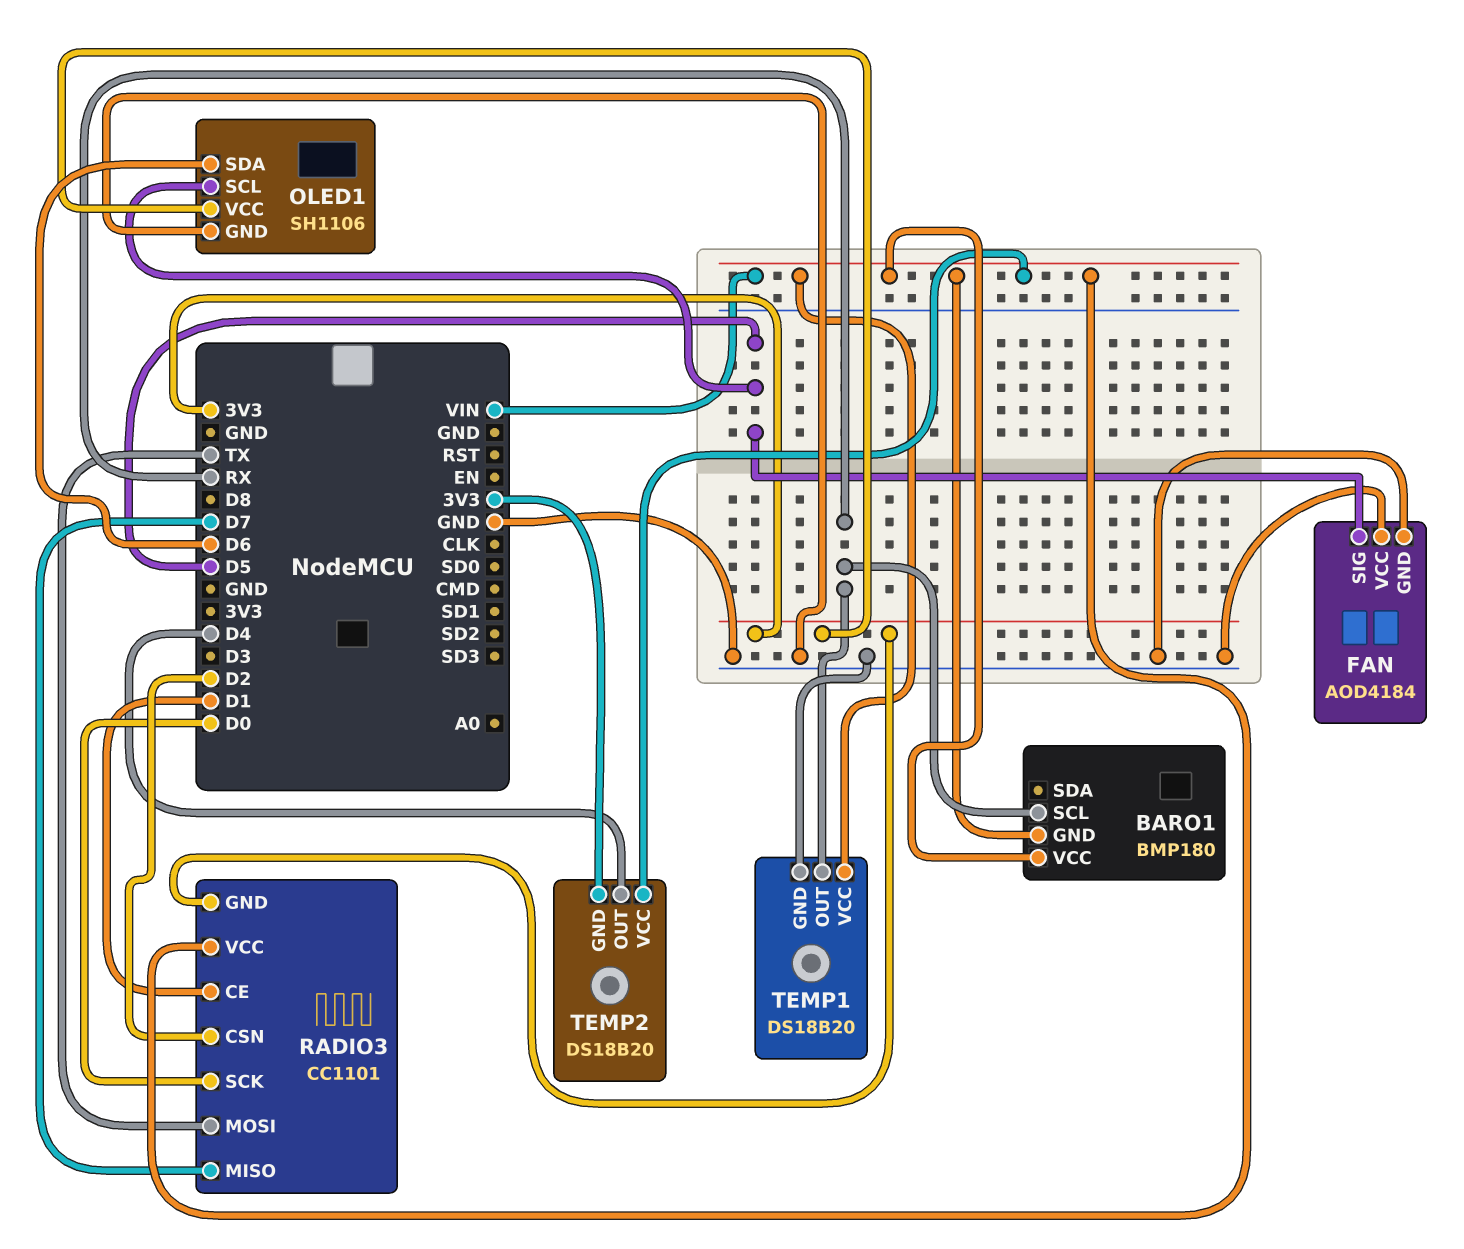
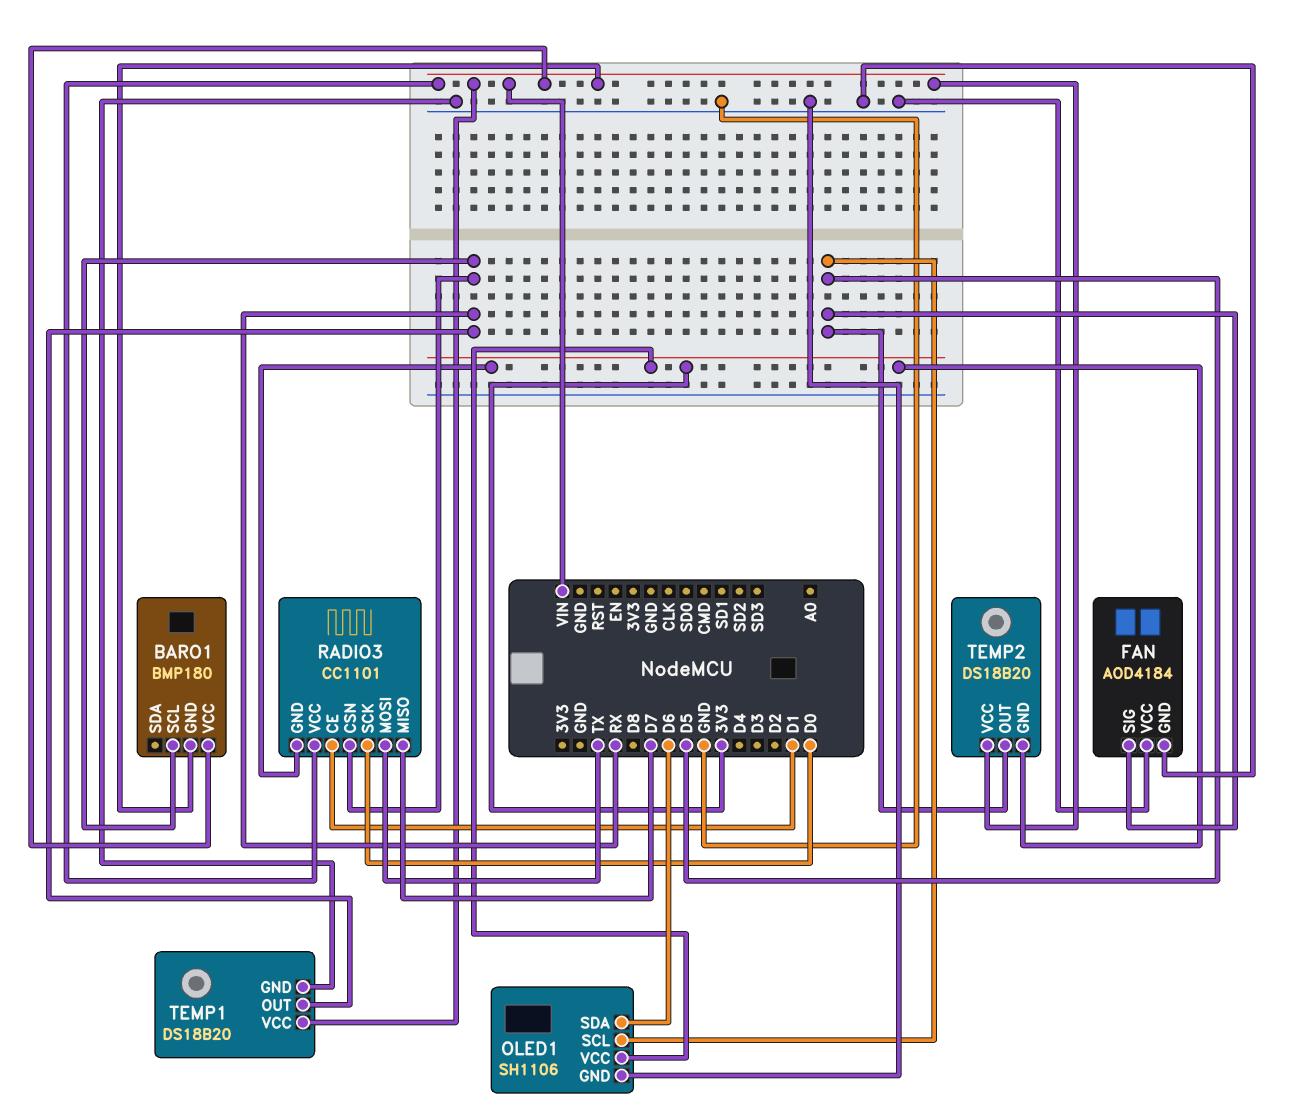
RADIO3 pin CSN: D2 -> RX
TEMP2 pin OUT: D4 -> D5

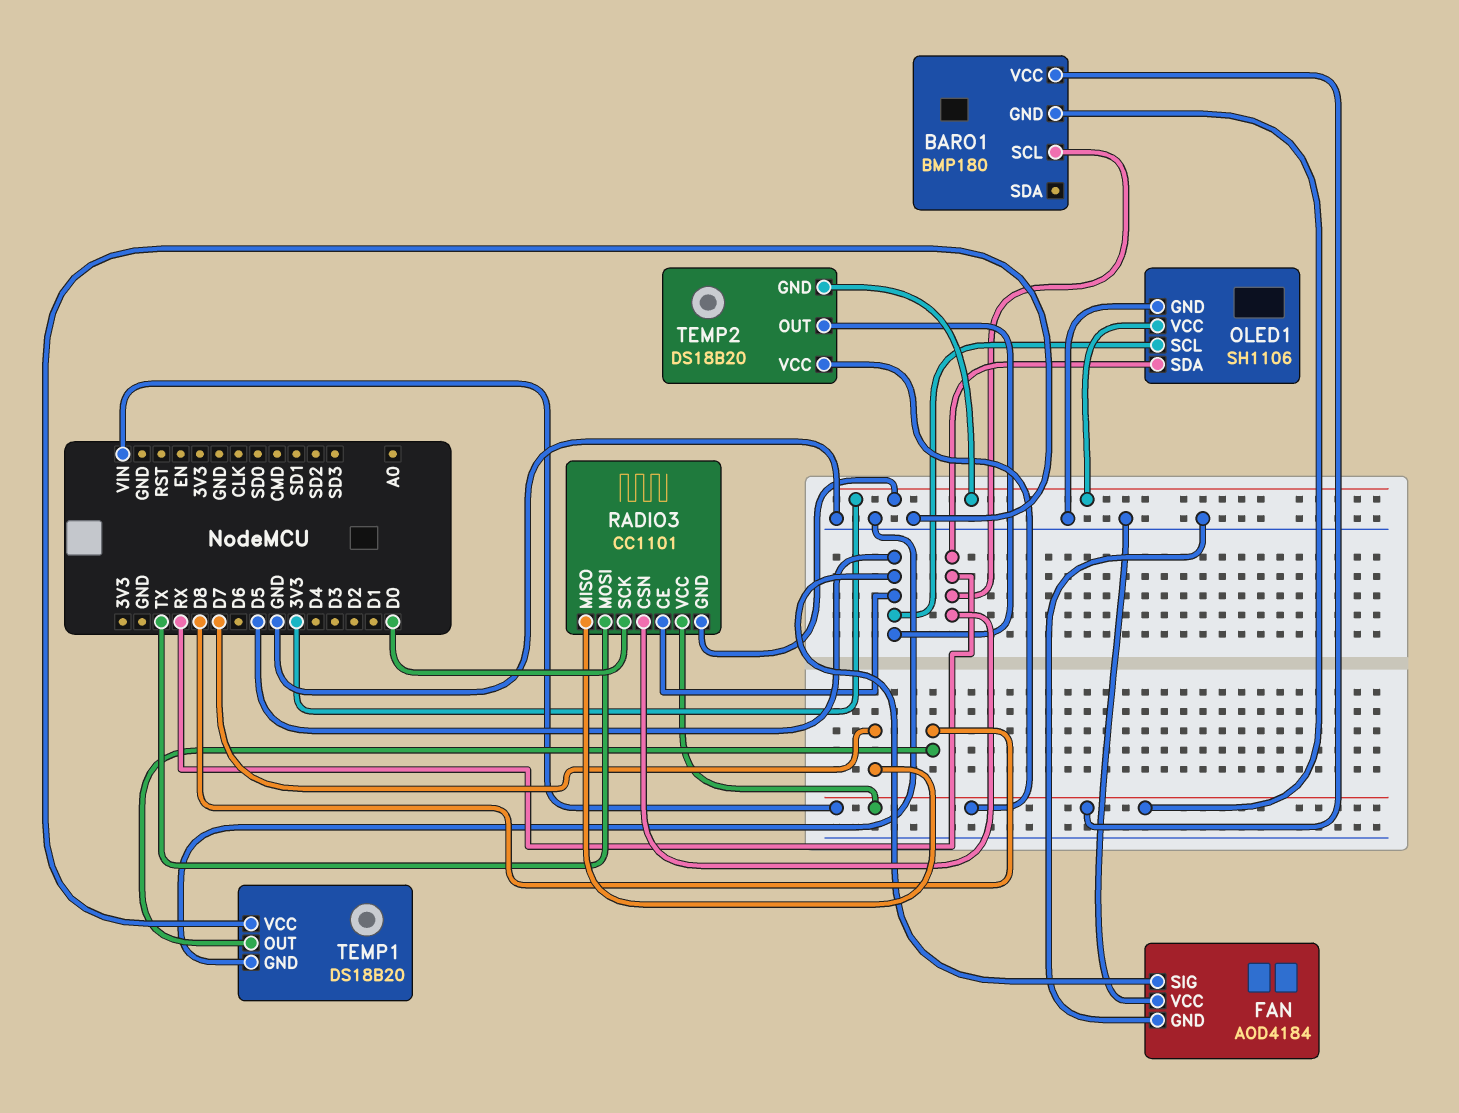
OLED1 pin SDA: D6 -> RX
RADIO3 pin CE: D1 -> D5
TEMP1 pin OUT: RX -> D8
TEMP1 pin VCC: VIN -> GND

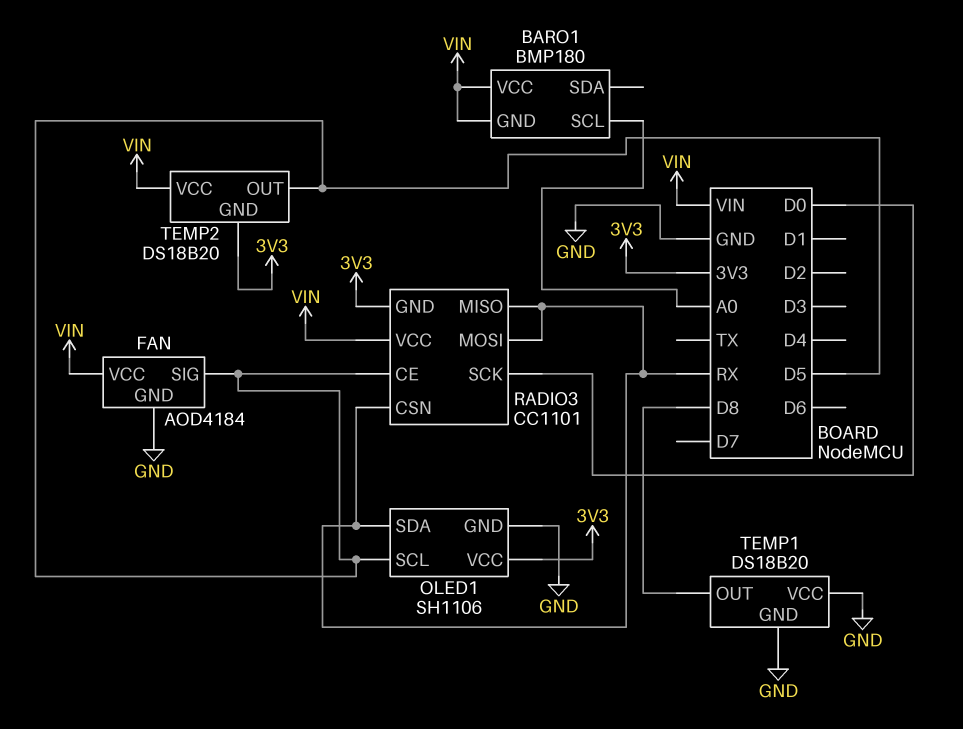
BARO1 pin SCL: RX -> A0
FAN pin VCC: GND -> VIN
RADIO3 pin MISO: D7 -> RX
RADIO3 pin MOSI: TX -> RX

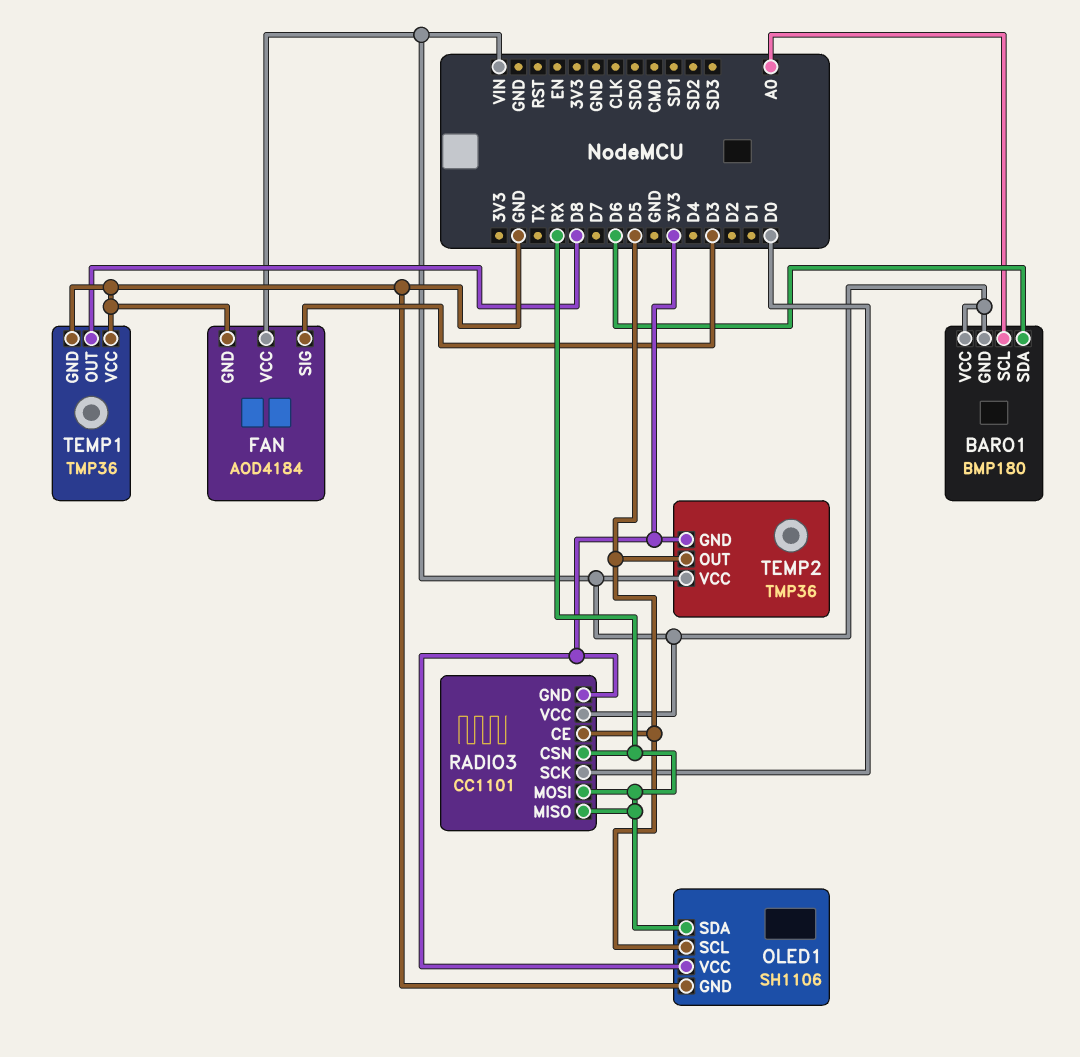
BARO1 pin SDA: none -> D6
FAN pin SIG: D5 -> D3
TEMP1: DS18B20 -> TMP36
TEMP2: DS18B20 -> TMP36

